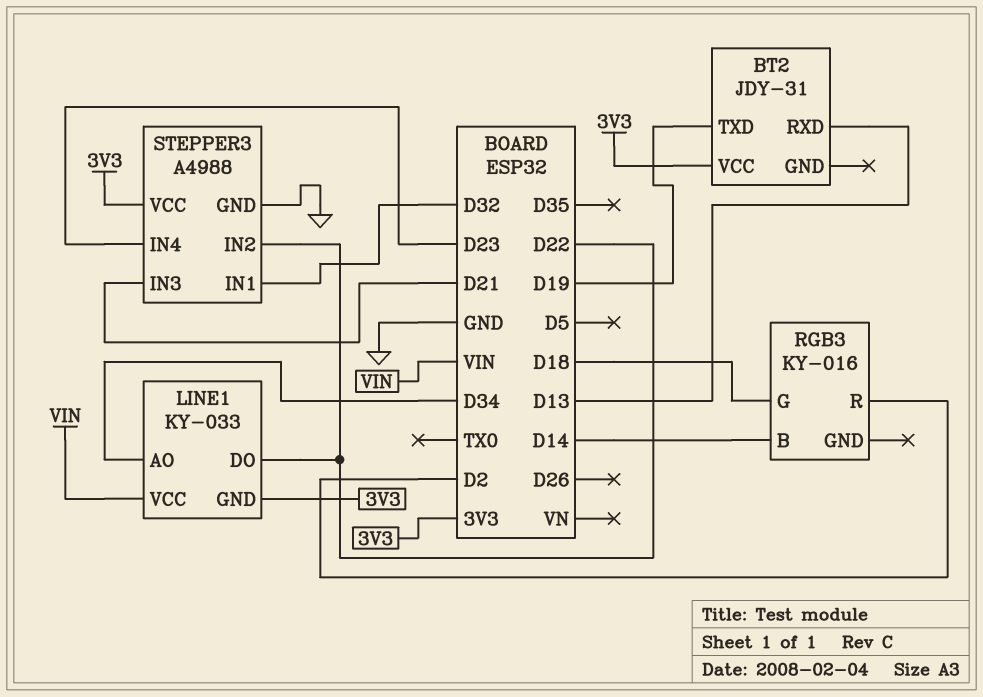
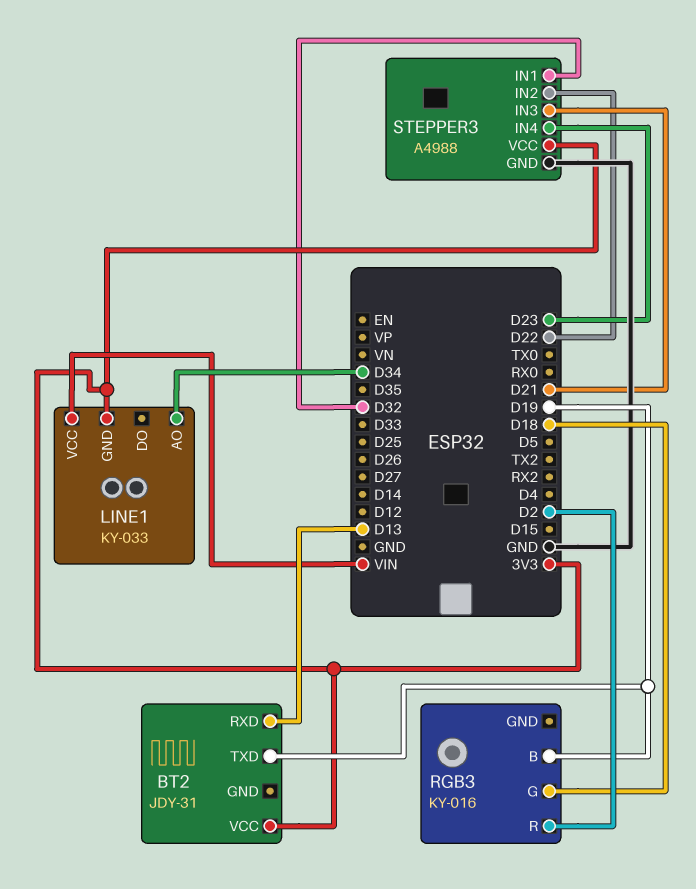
LINE1 pin DO: D22 -> none
RGB3 pin B: D14 -> D19

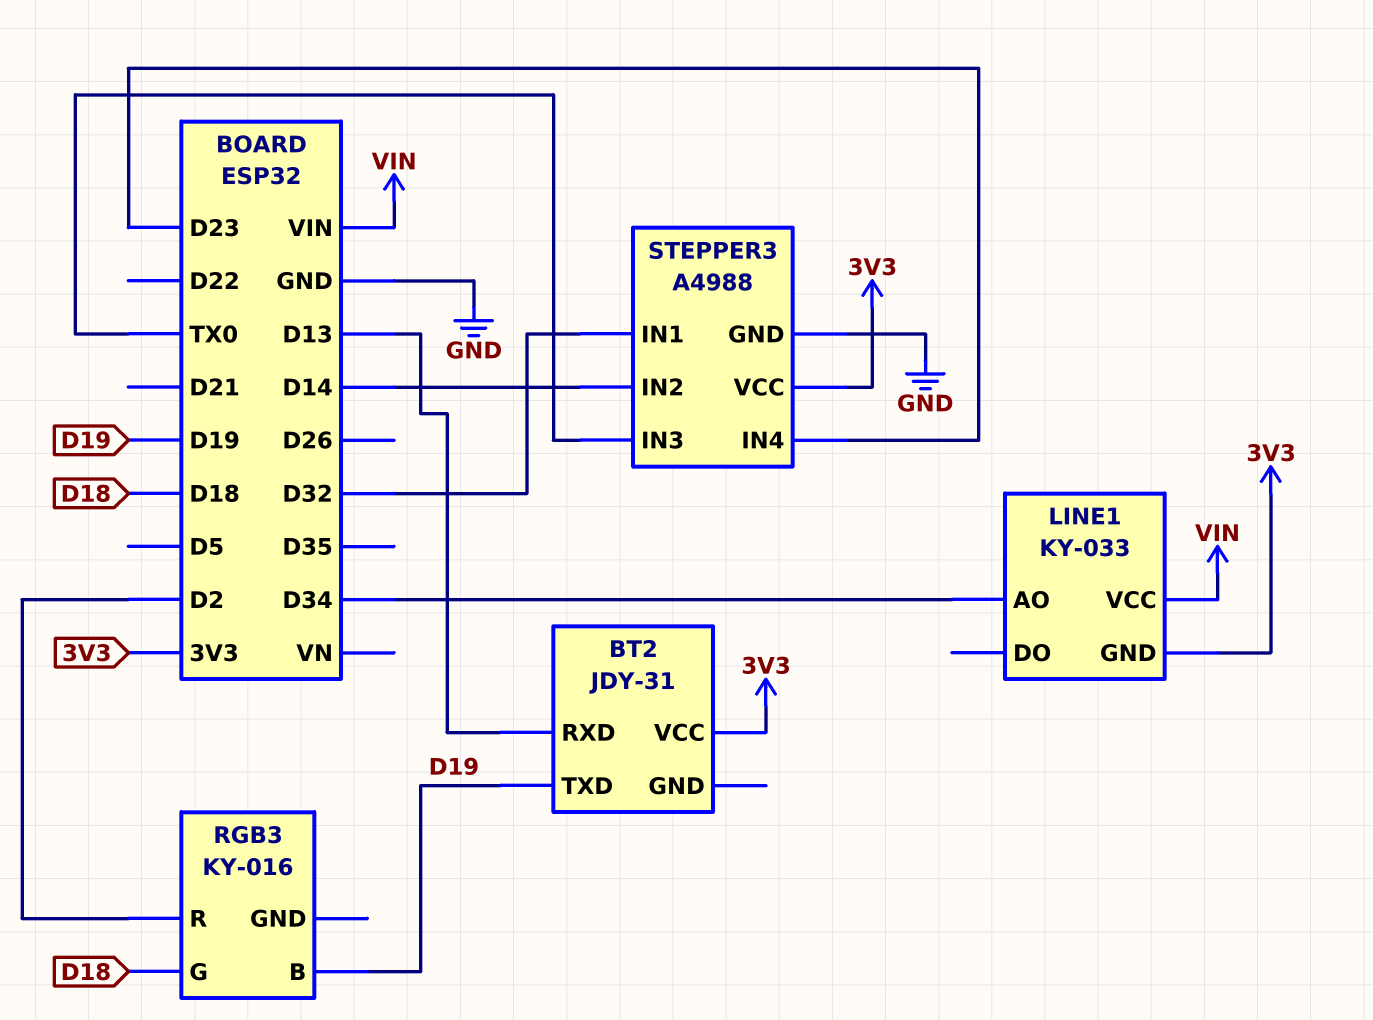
STEPPER3 pin IN2: D22 -> D14
STEPPER3 pin IN3: D21 -> TX0

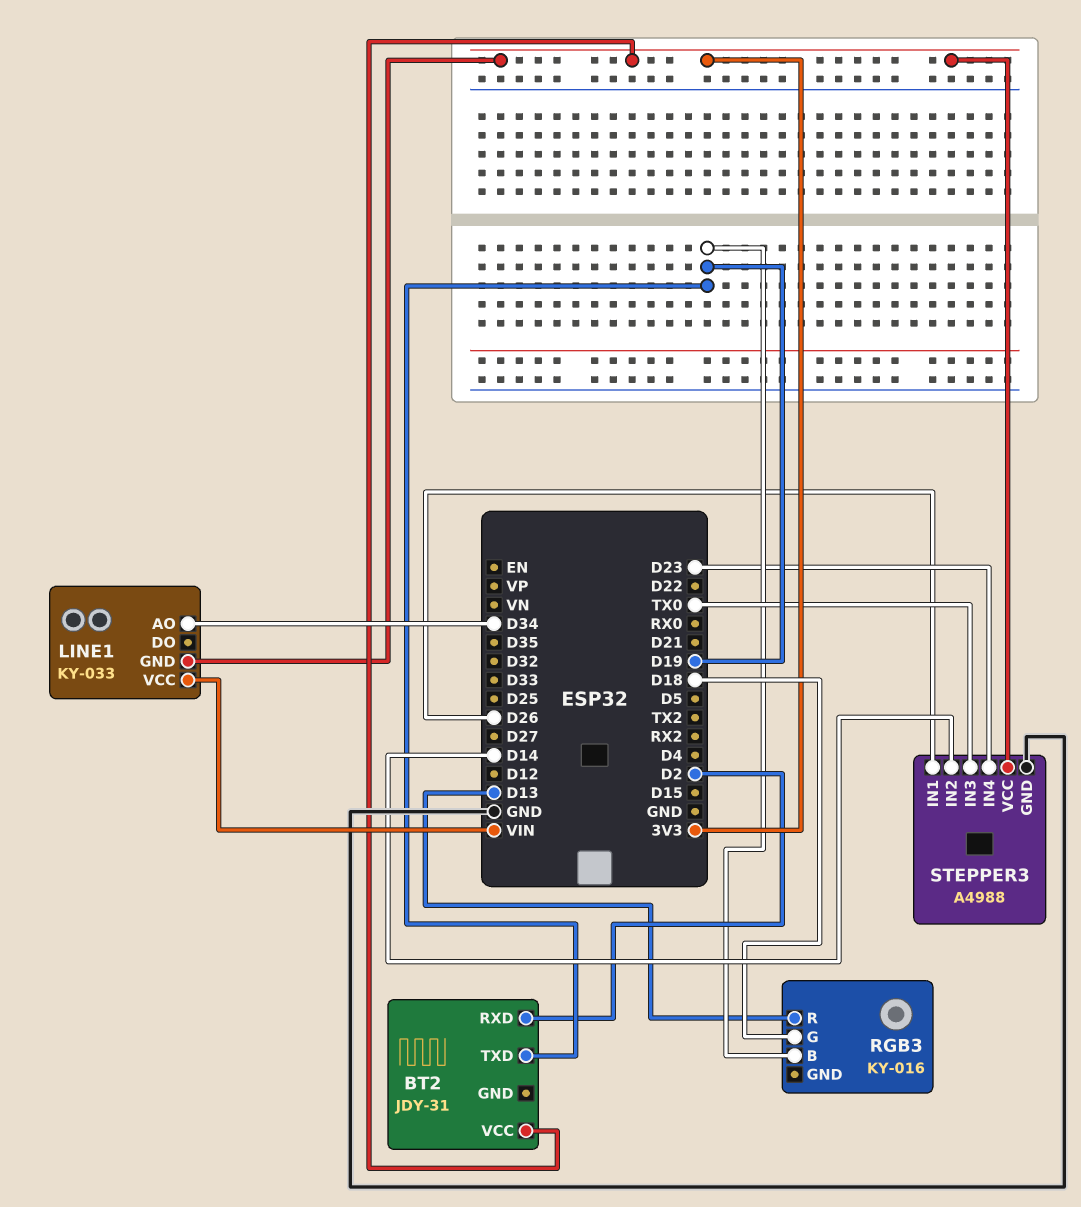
BT2 pin RXD: D13 -> D2
RGB3 pin R: D2 -> D13
STEPPER3 pin IN1: D32 -> D26

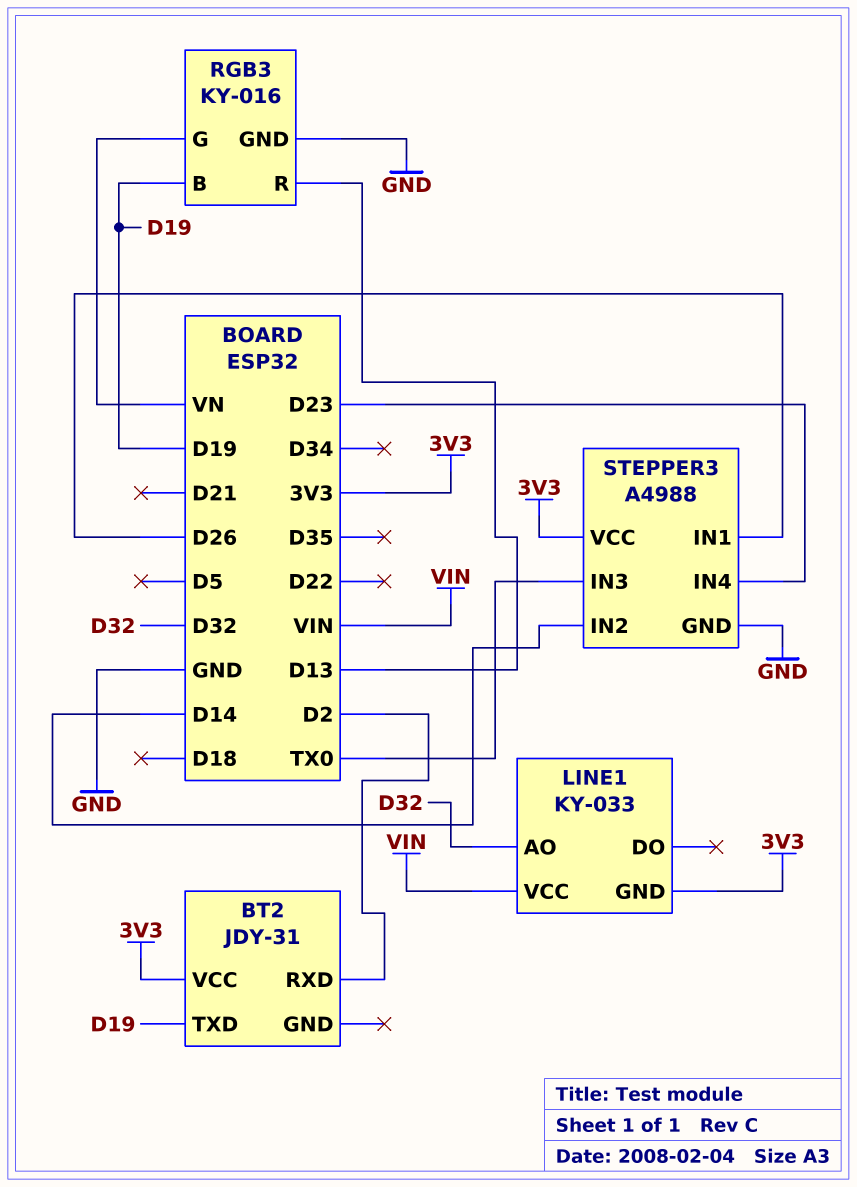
LINE1 pin AO: D34 -> D32
RGB3 pin G: D18 -> VN
RGB3 pin GND: none -> GND

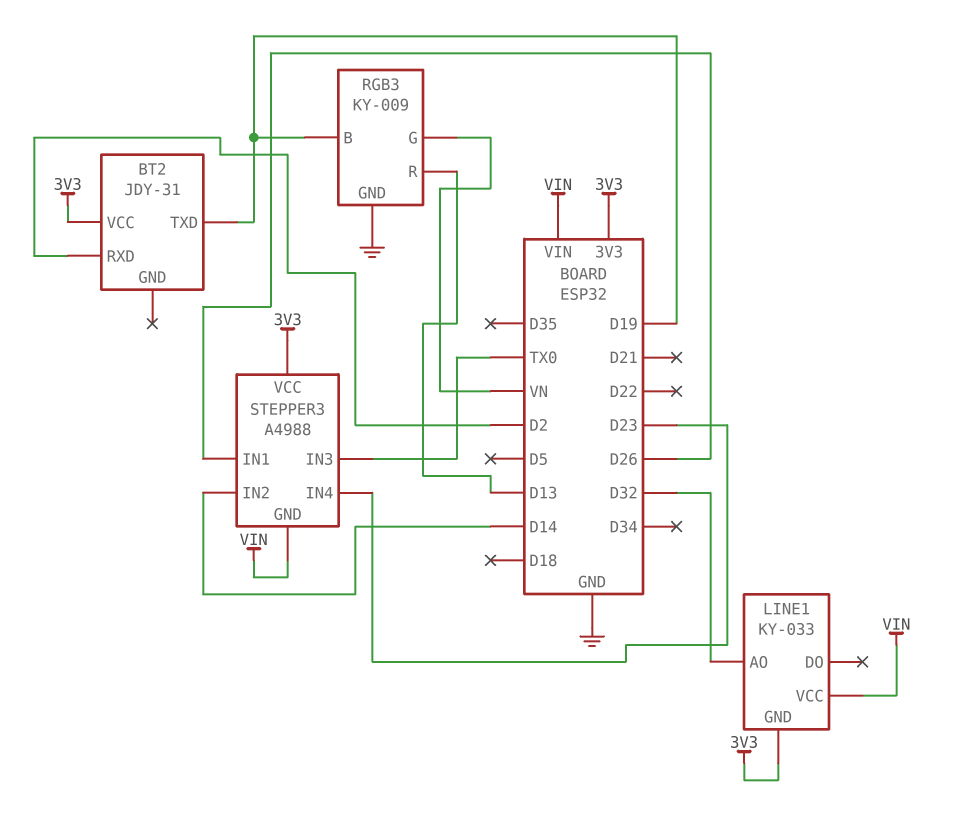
RGB3: KY-016 -> KY-009
STEPPER3 pin GND: GND -> VIN

